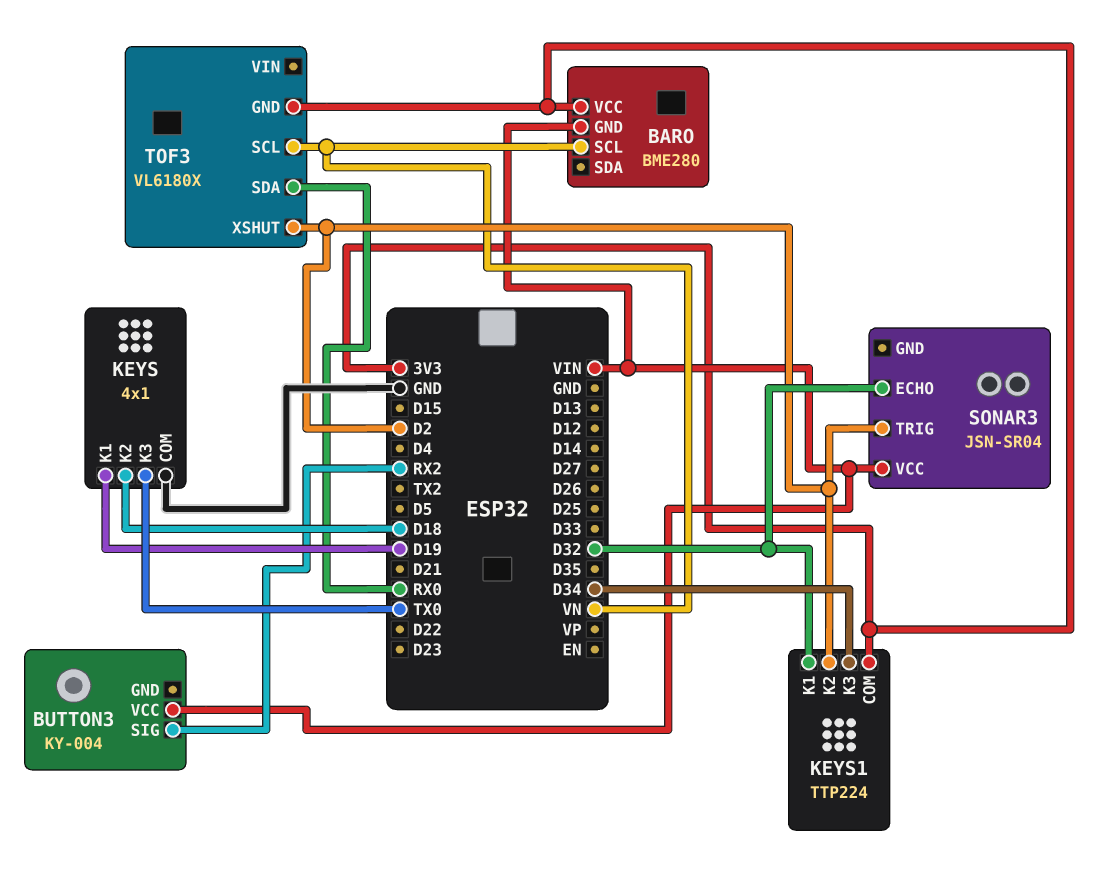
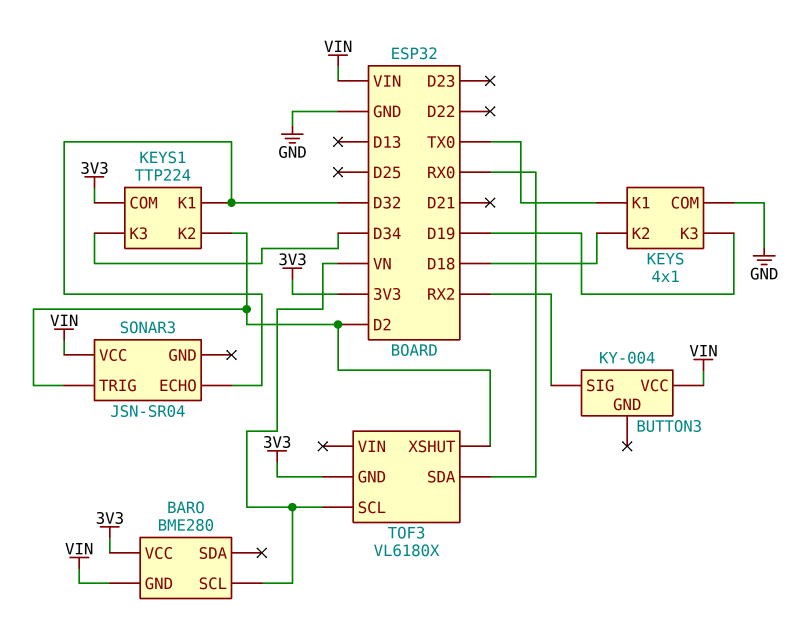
KEYS pin K1: D19 -> TX0
KEYS pin K3: TX0 -> D19

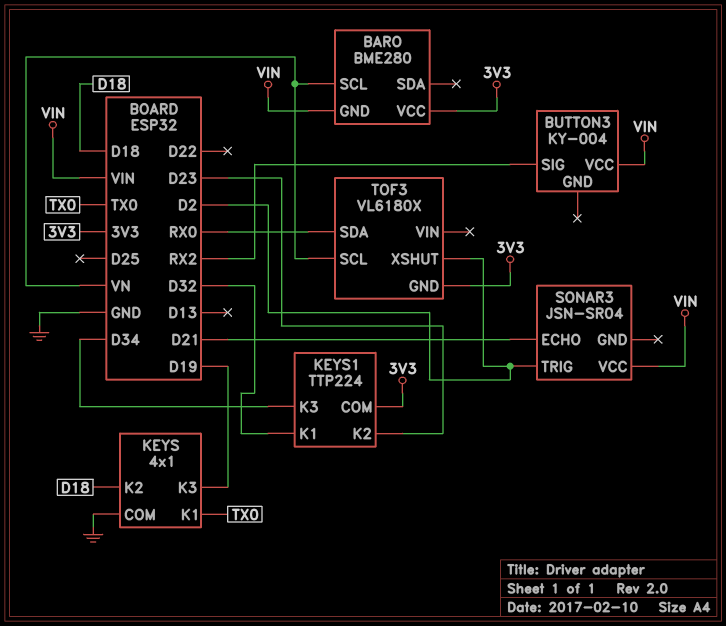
KEYS1 pin K2: D2 -> D23
SONAR3 pin ECHO: D32 -> D21

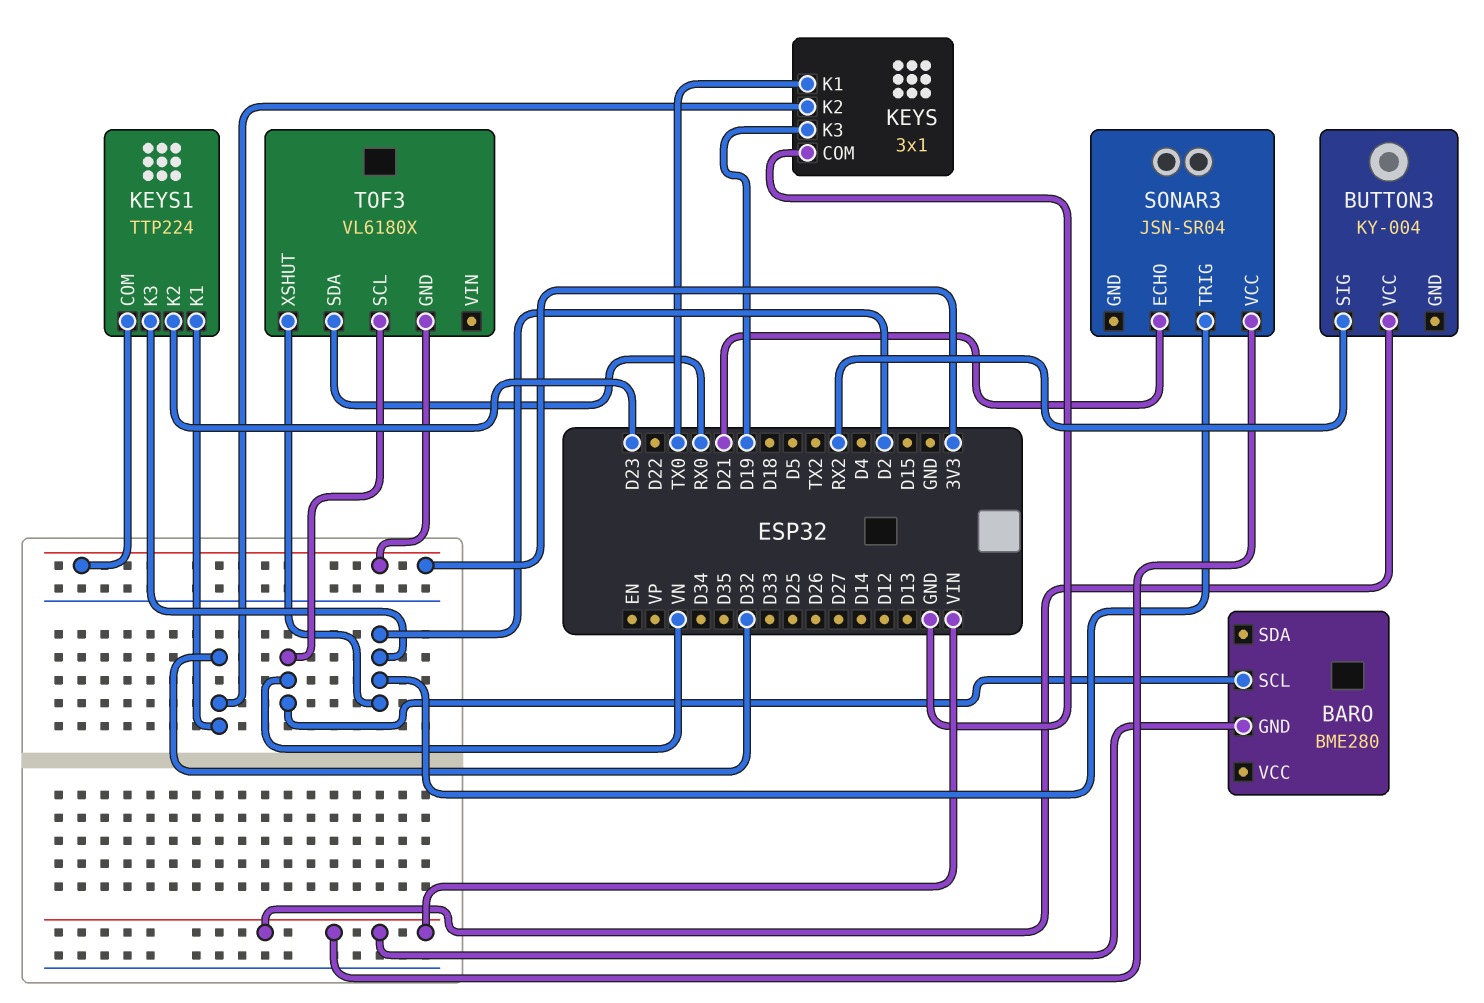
BARO pin VCC: 3V3 -> none
KEYS: 4x1 -> 3x1
KEYS pin K2: D18 -> D32
KEYS1 pin K3: D34 -> D2

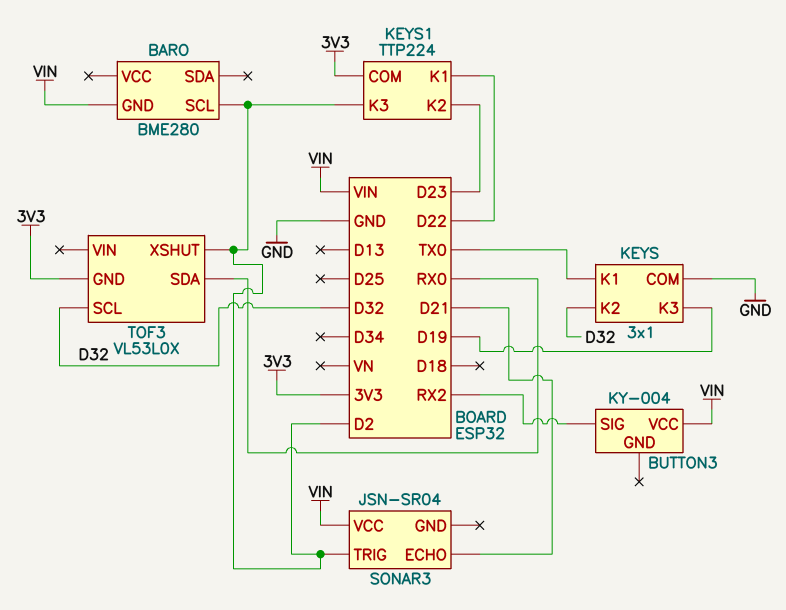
BARO pin SCL: VN -> D2
KEYS1 pin K1: D32 -> D22
TOF3: VL6180X -> VL53L0X
TOF3 pin SCL: VN -> D32

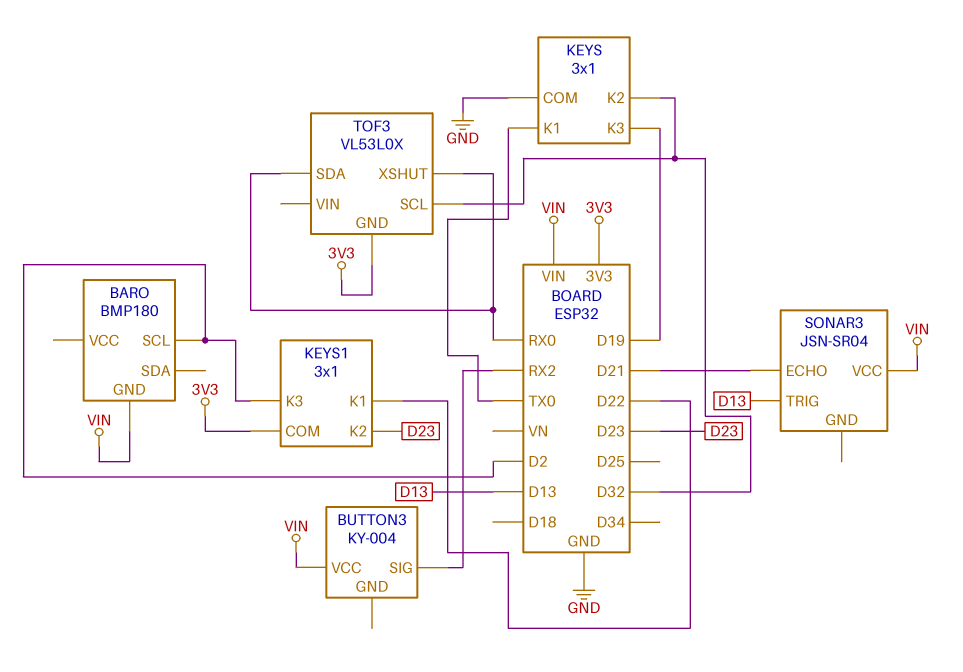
BARO: BME280 -> BMP180
KEYS1: TTP224 -> 3x1
SONAR3 pin TRIG: D2 -> D13
TOF3 pin XSHUT: D2 -> RX0

